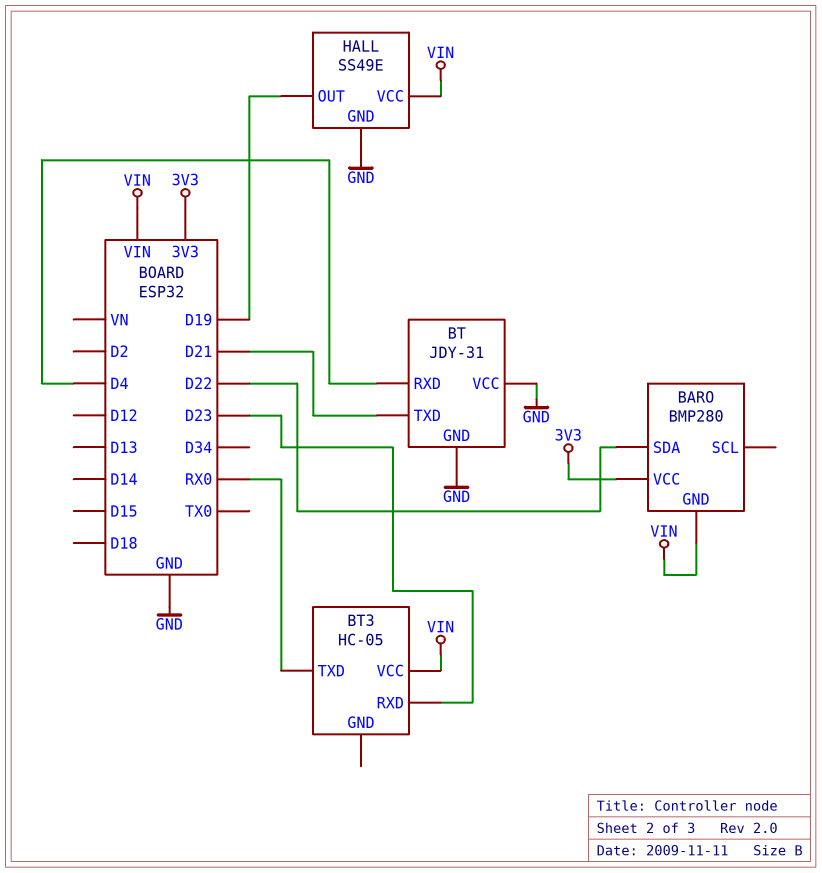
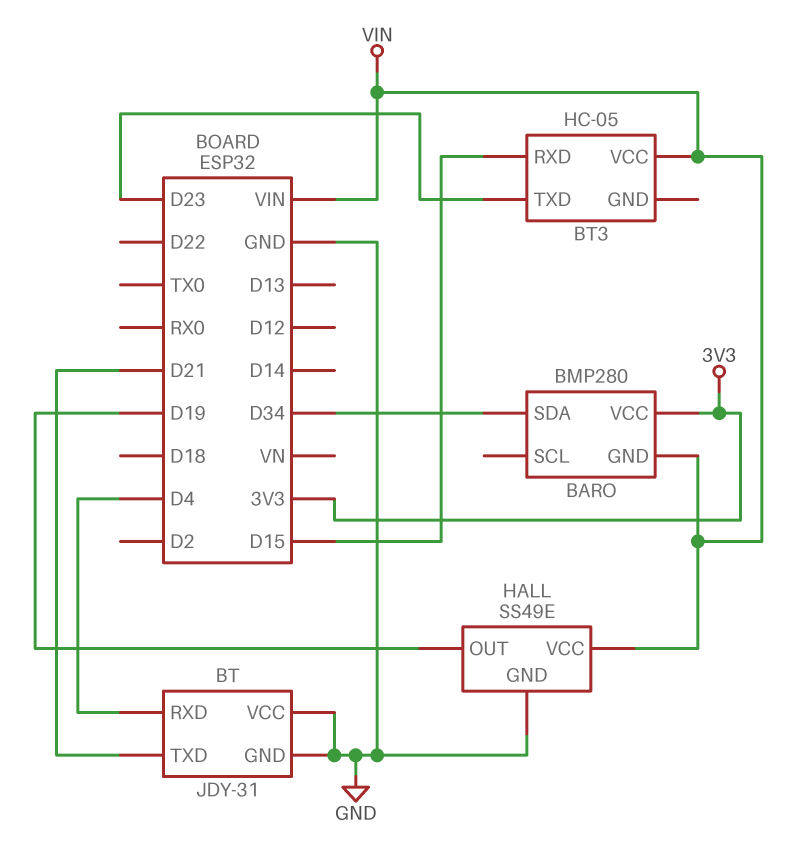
BARO pin SDA: D22 -> D34
BT3 pin RXD: D23 -> D15
BT3 pin TXD: RX0 -> D23

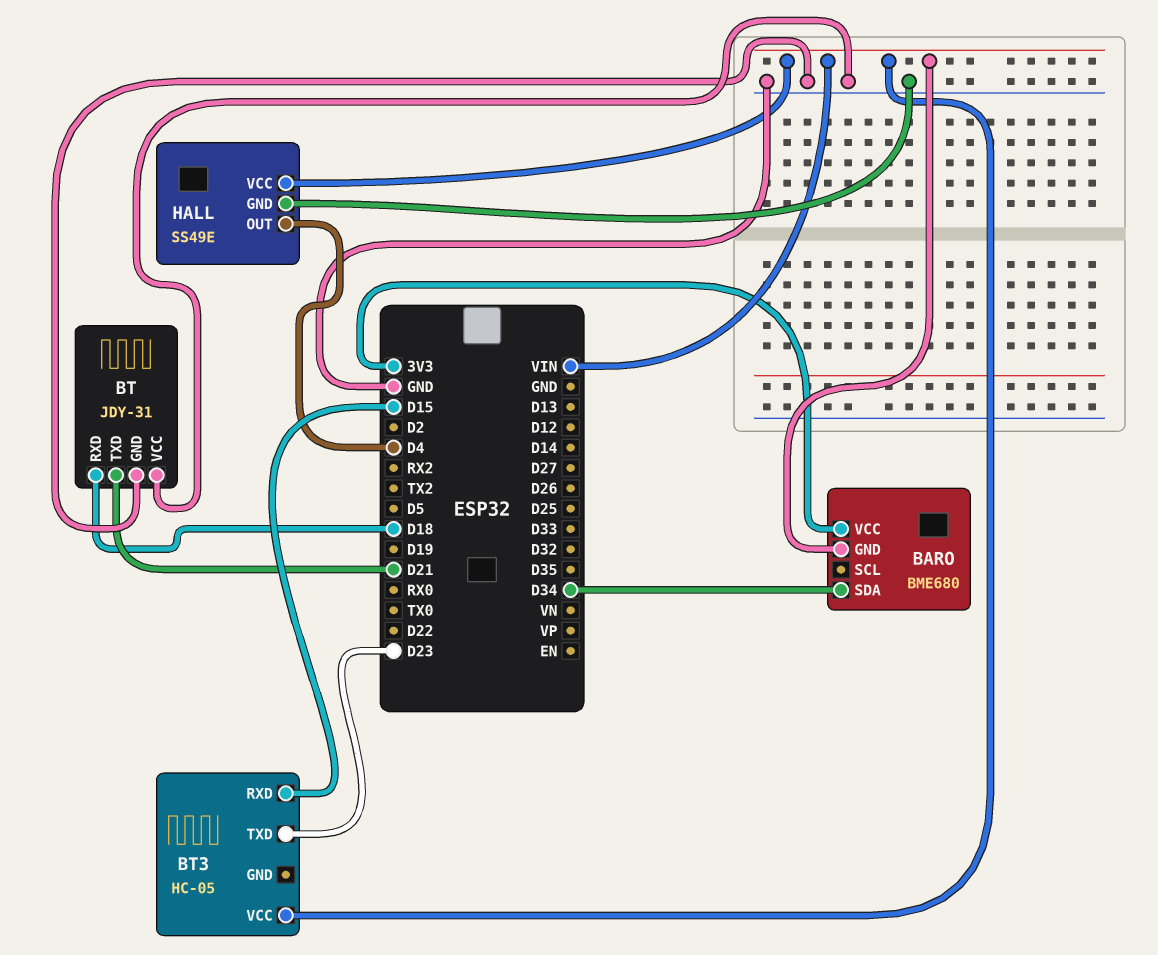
BARO: BMP280 -> BME680
BT pin RXD: D4 -> D18
HALL pin OUT: D19 -> D4

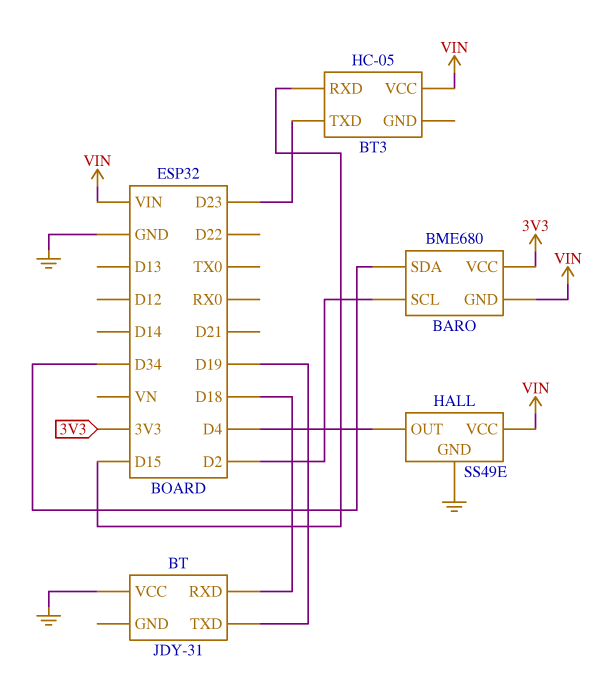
BARO pin SCL: none -> D2
BT pin GND: GND -> none
BT pin TXD: D21 -> D19

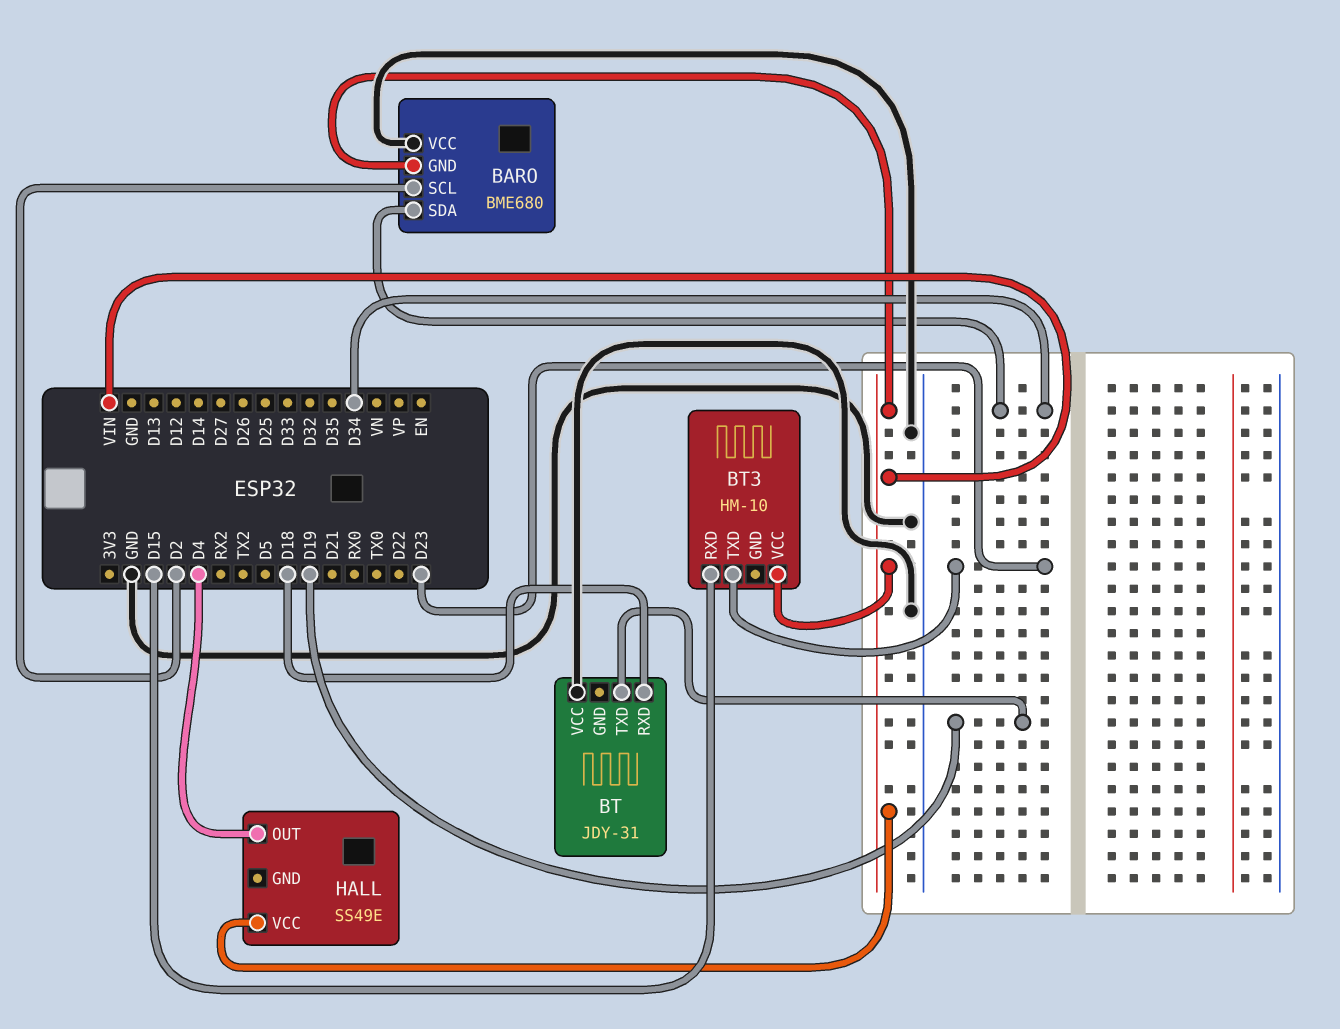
BARO pin VCC: 3V3 -> GND
BT3: HC-05 -> HM-10
HALL pin GND: GND -> none

